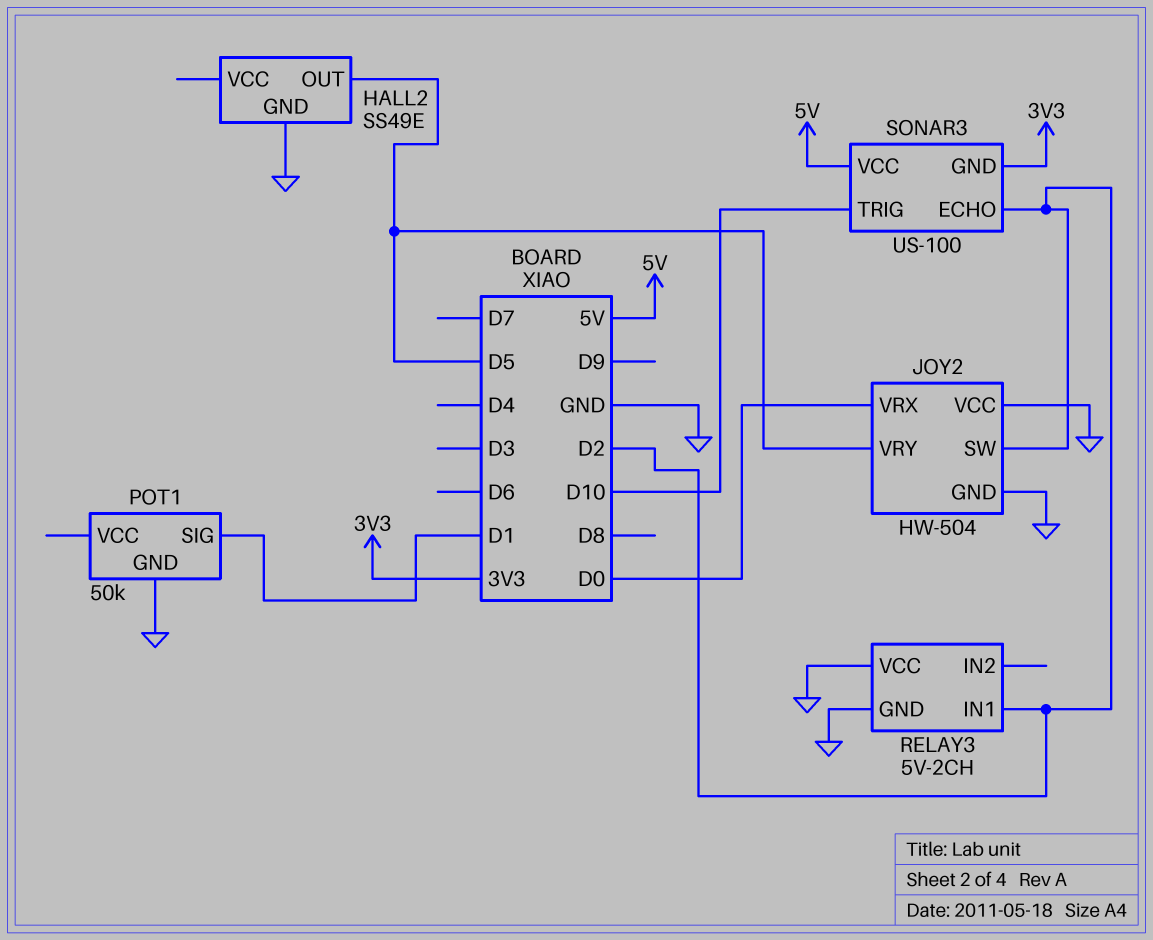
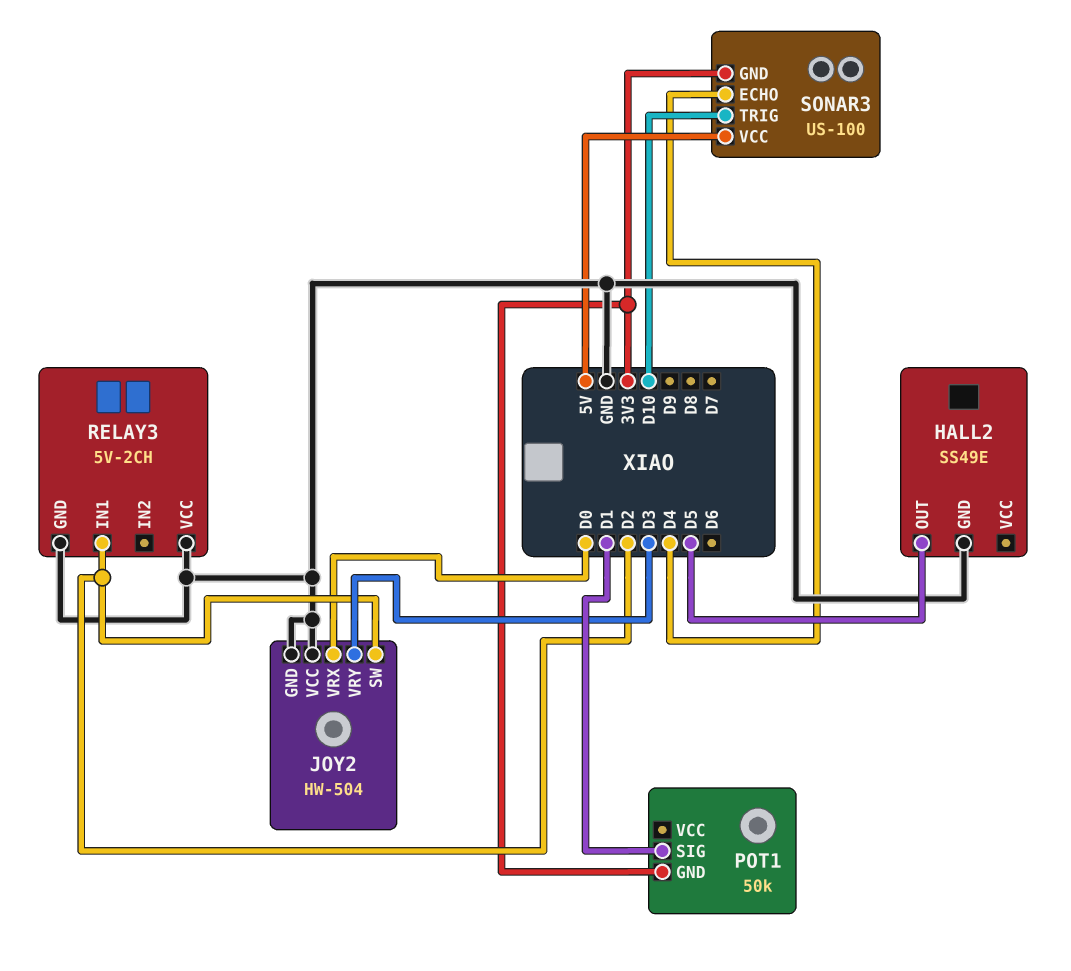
JOY2 pin VRY: D5 -> D3
POT1 pin GND: GND -> 3V3
SONAR3 pin ECHO: D2 -> D4

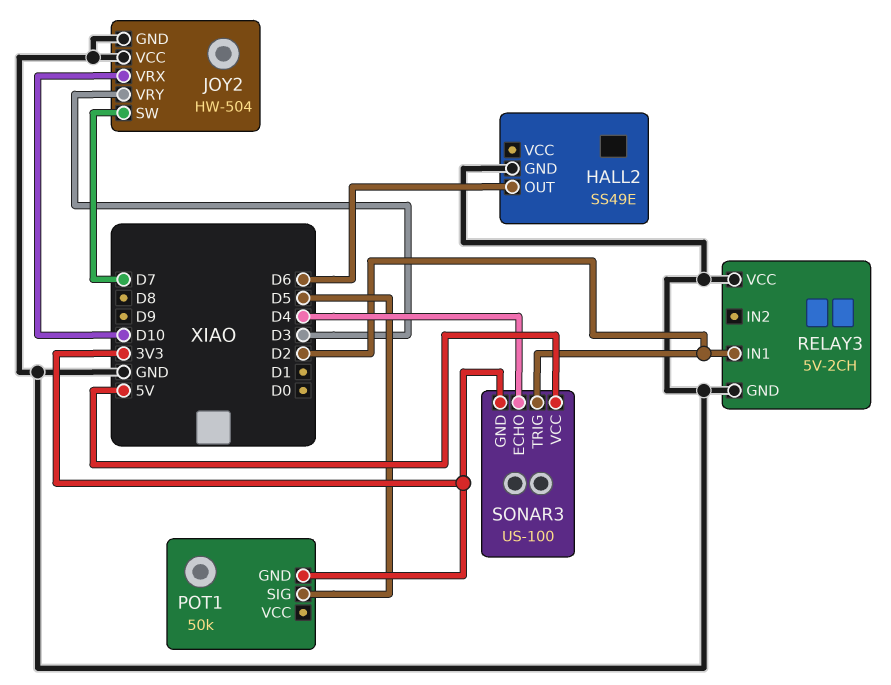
HALL2 pin OUT: D5 -> D6
JOY2 pin SW: D2 -> D7
JOY2 pin VRX: D0 -> D10
POT1 pin SIG: D1 -> D5
SONAR3 pin TRIG: D10 -> D2

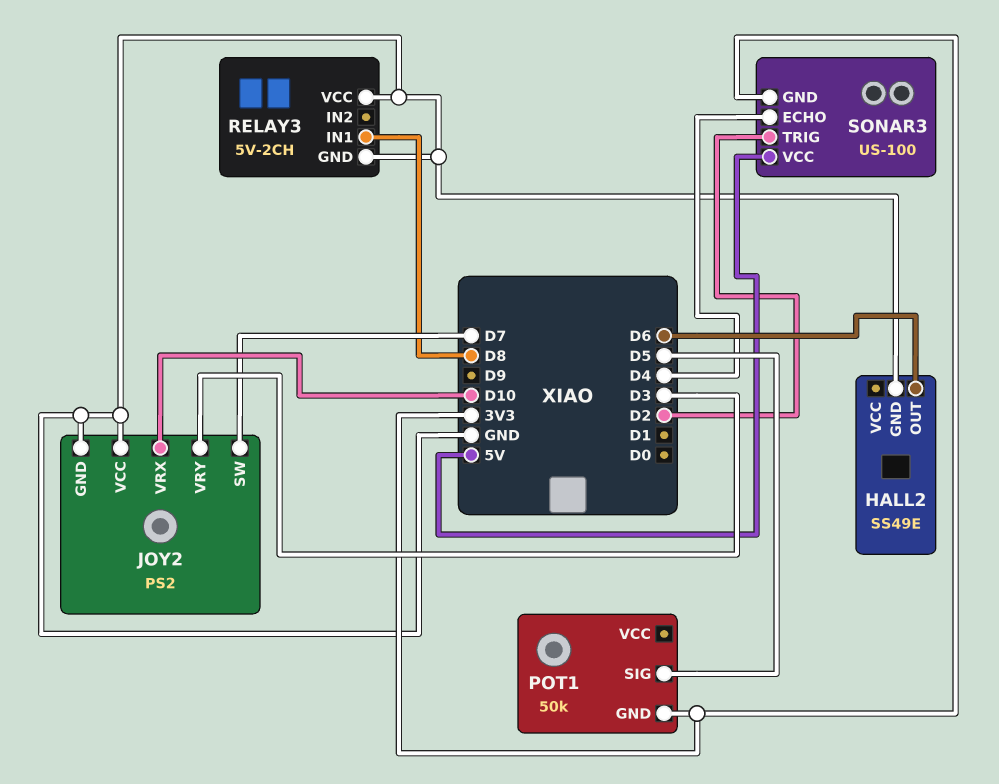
JOY2: HW-504 -> PS2
RELAY3 pin IN1: D2 -> D8

